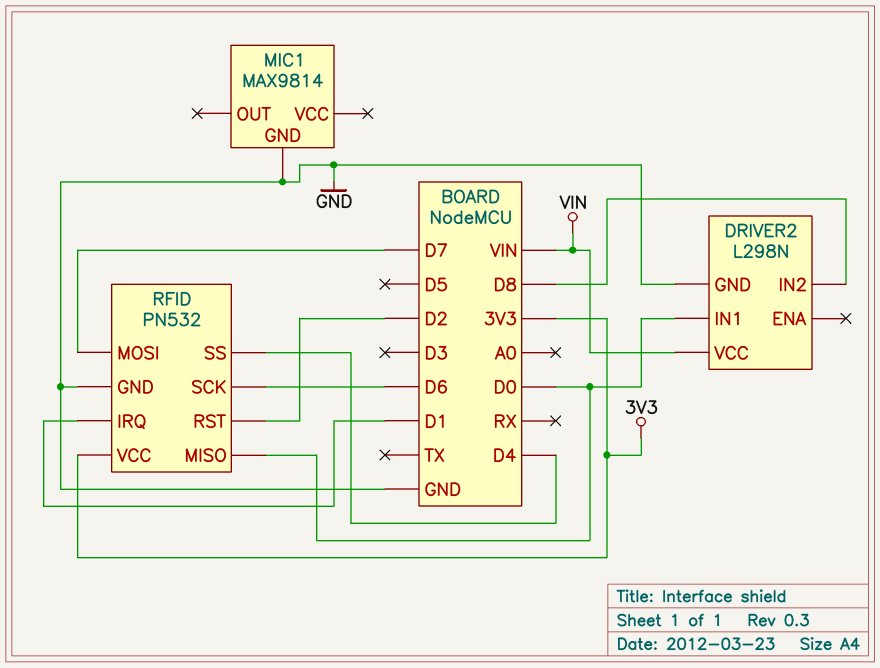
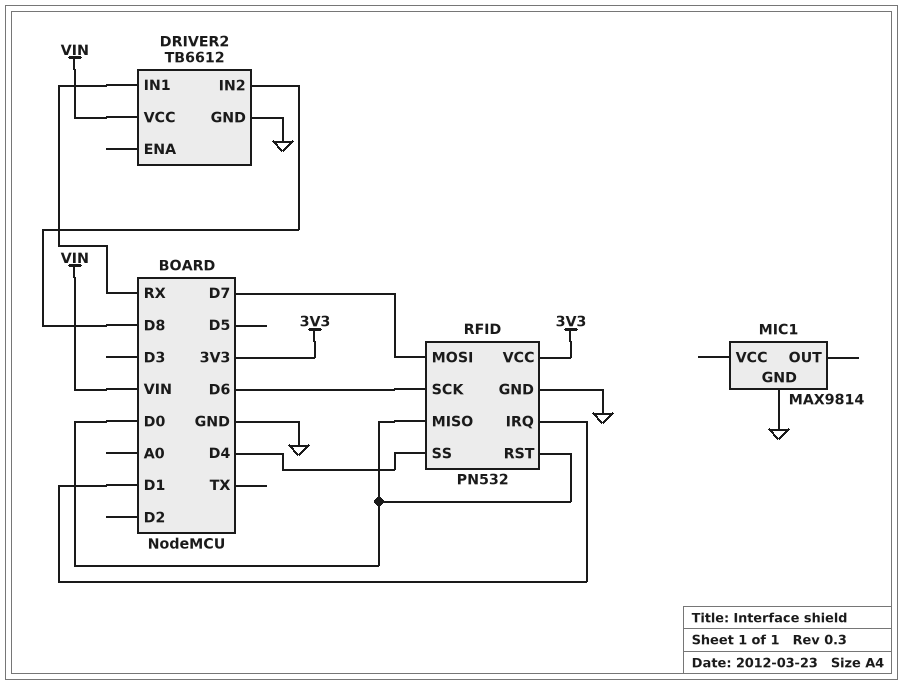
DRIVER2: L298N -> TB6612
DRIVER2 pin IN1: D0 -> RX
RFID pin RST: D2 -> D0

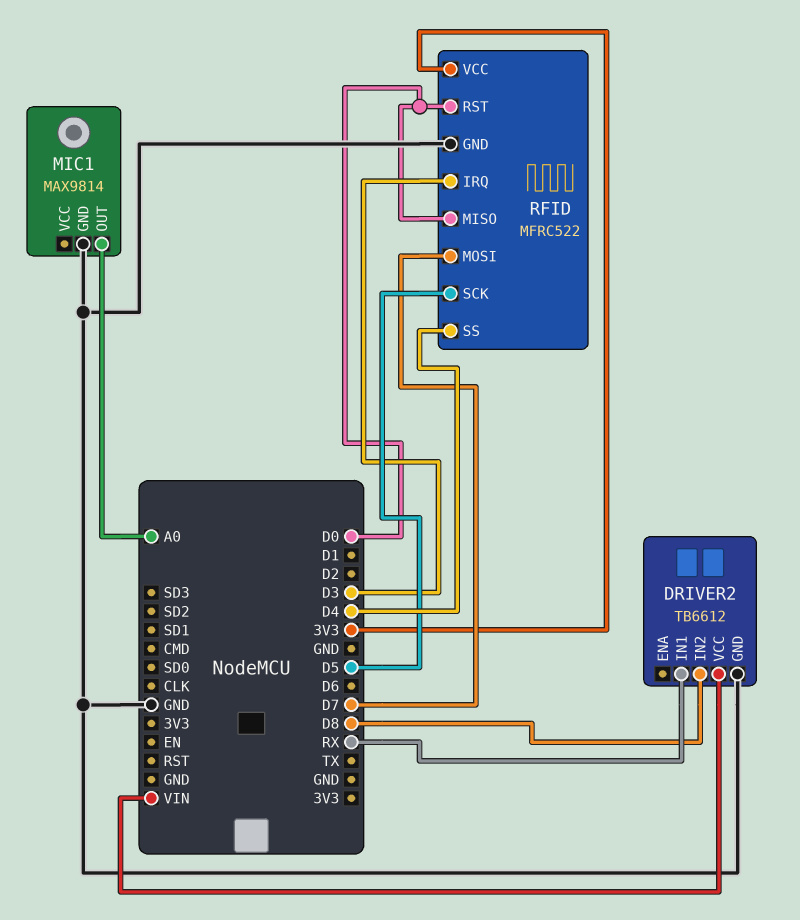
MIC1 pin OUT: none -> A0
RFID: PN532 -> MFRC522
RFID pin IRQ: D1 -> D3
RFID pin SCK: D6 -> D5

